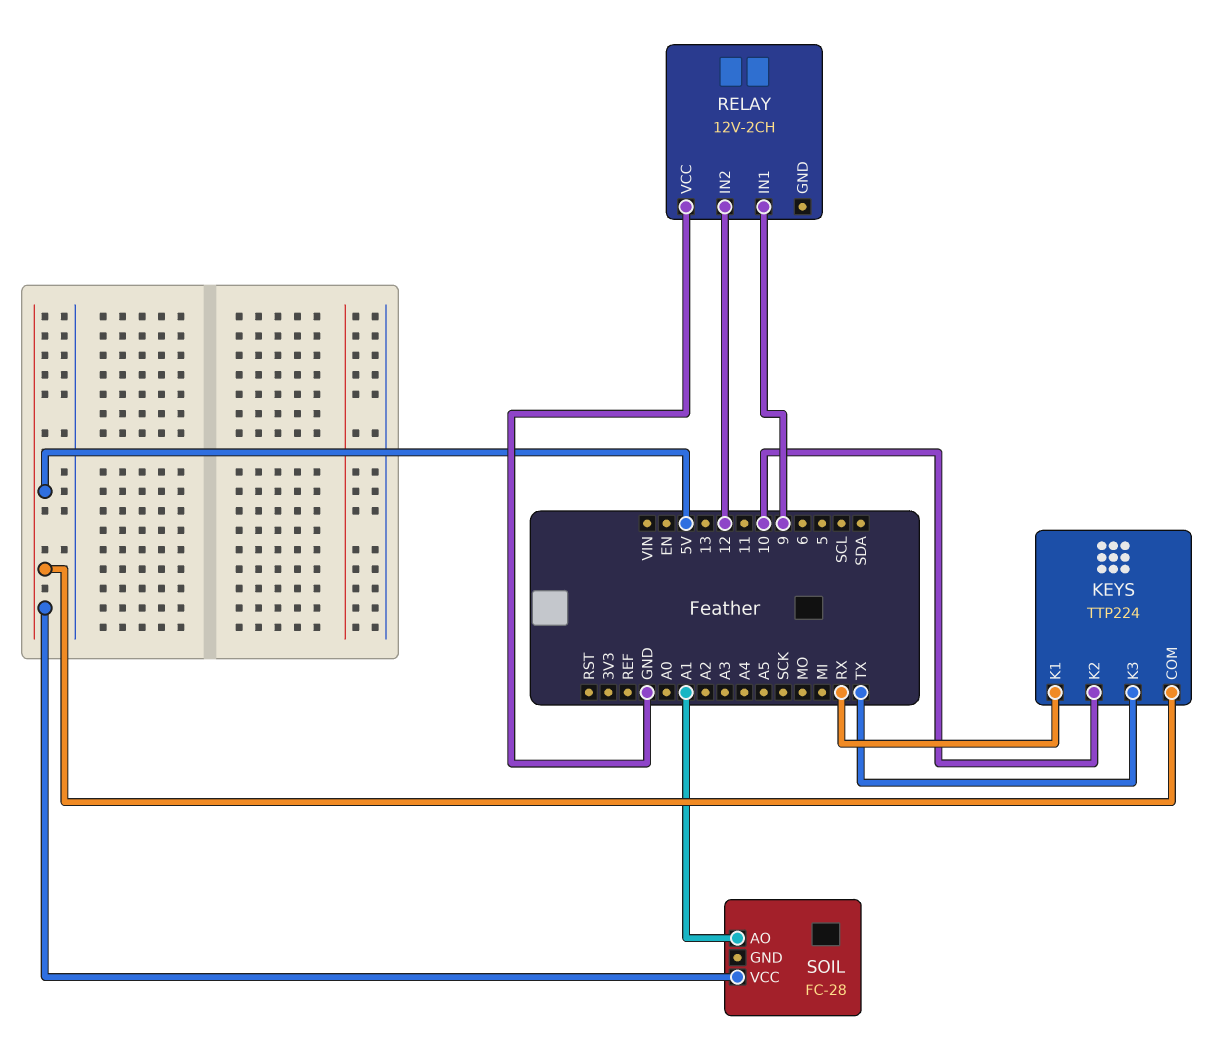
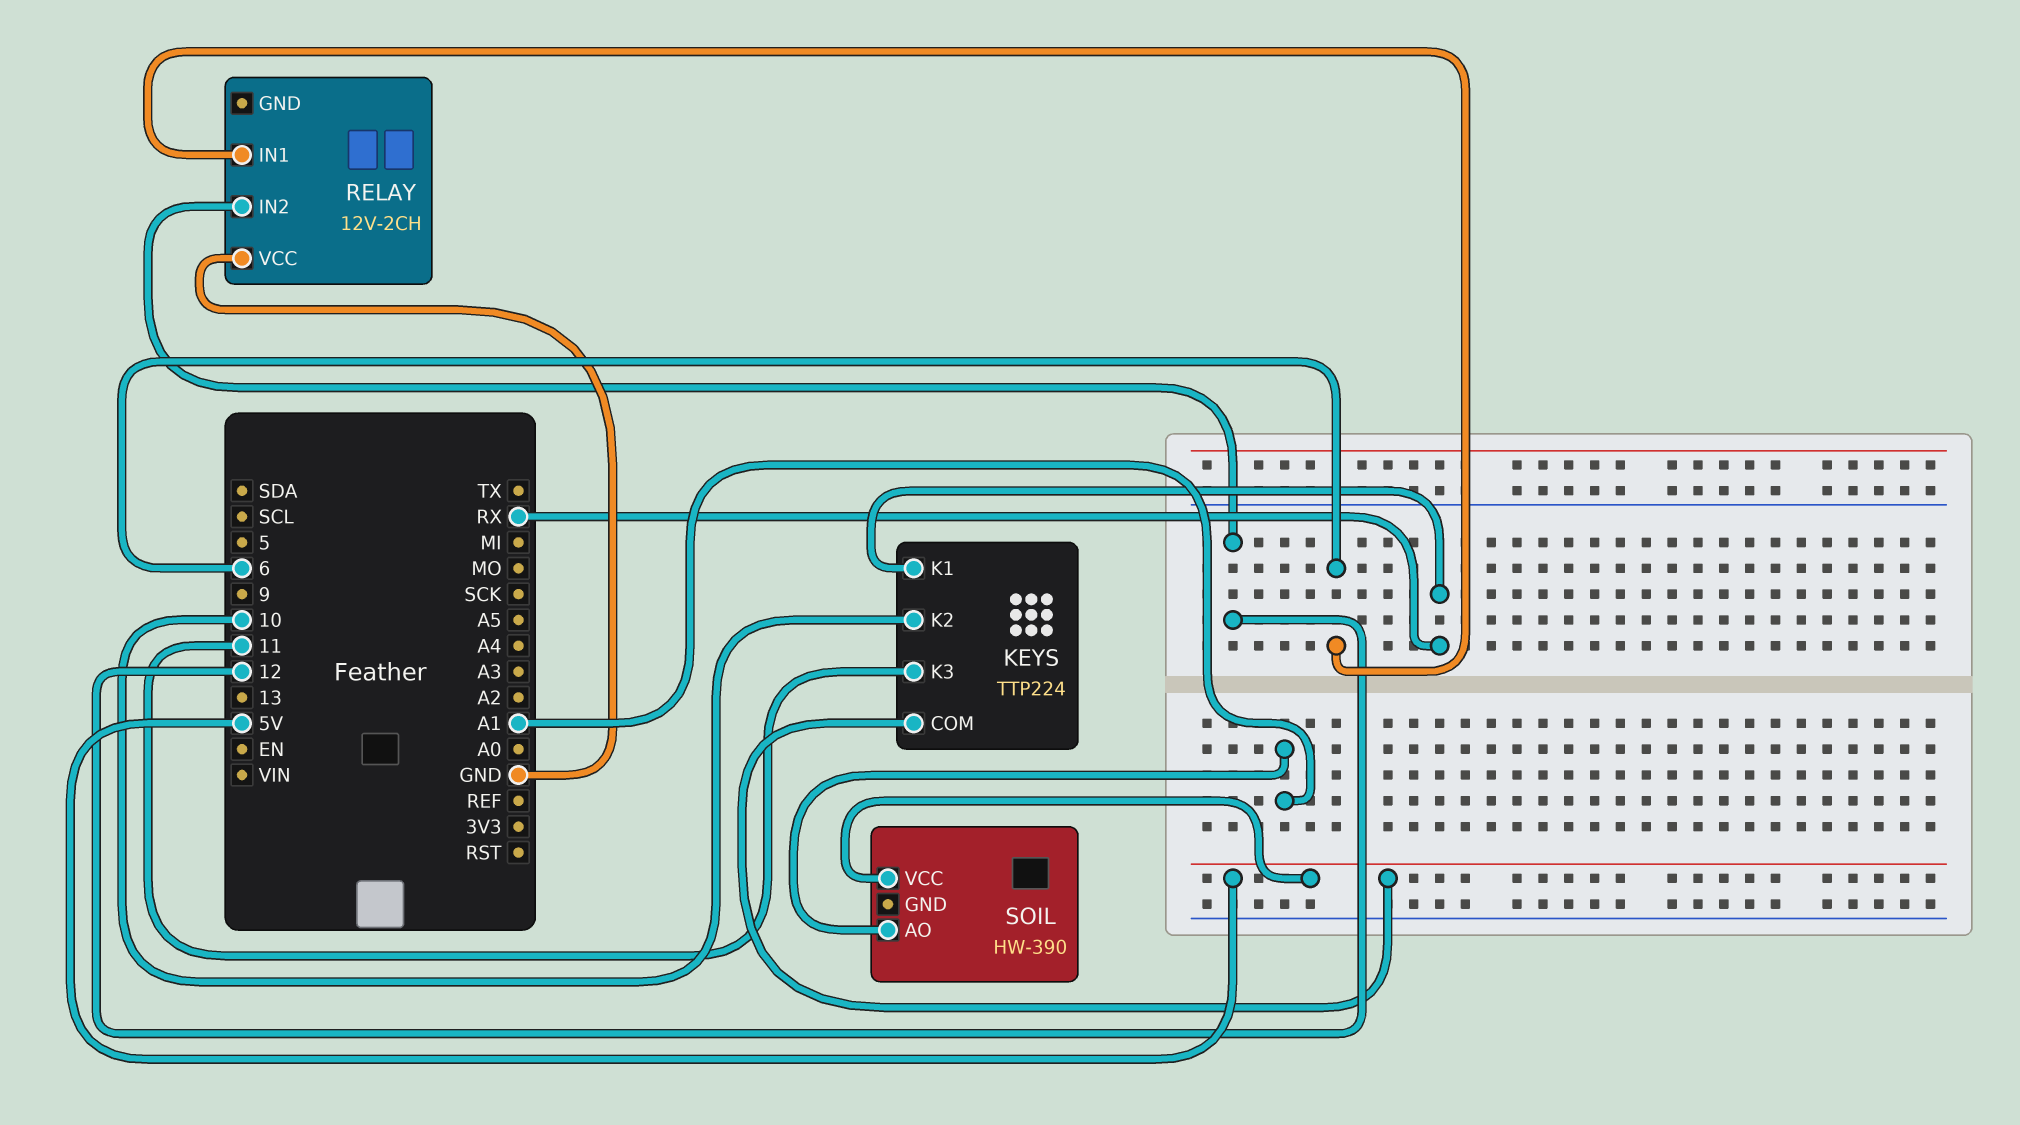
KEYS pin K3: TX -> 11
RELAY pin IN1: 9 -> 6
SOIL: FC-28 -> HW-390

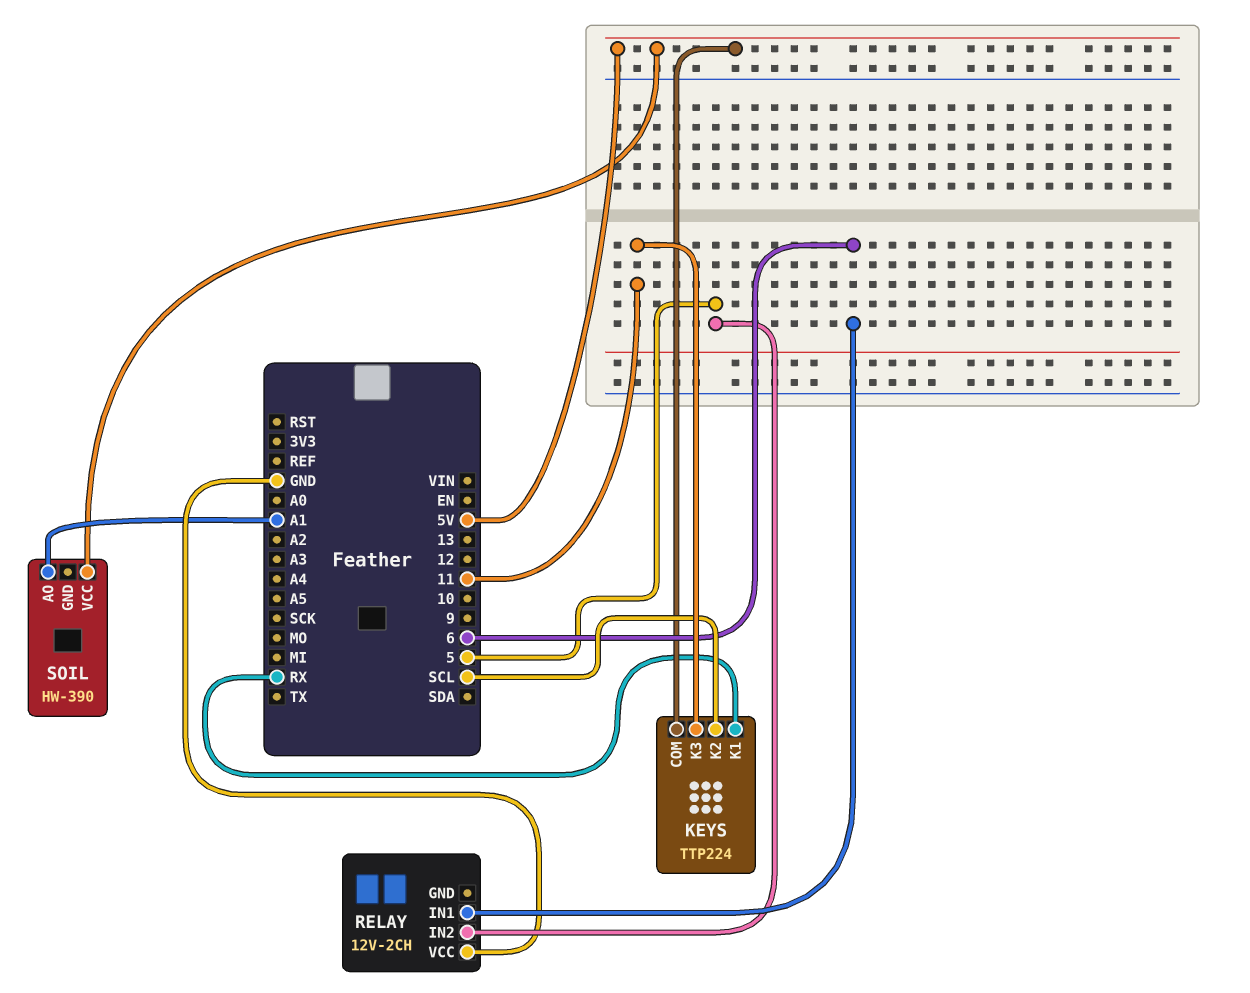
KEYS pin K2: 10 -> SCL
RELAY pin IN2: 12 -> 5

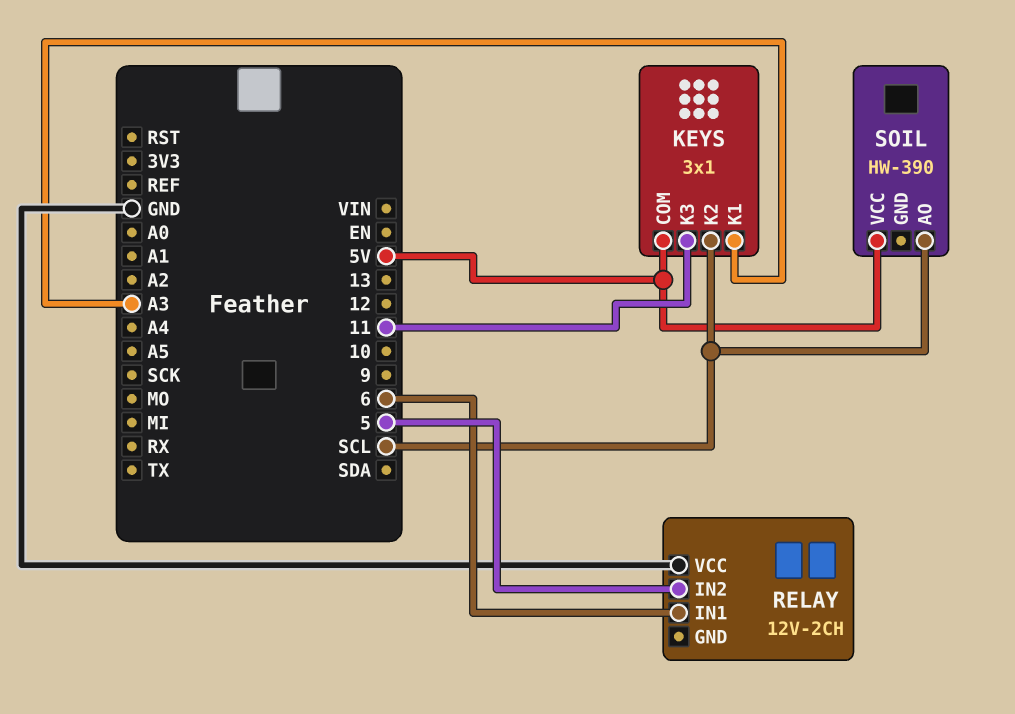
KEYS: TTP224 -> 3x1
KEYS pin K1: RX -> A3
SOIL pin AO: A1 -> SCL

